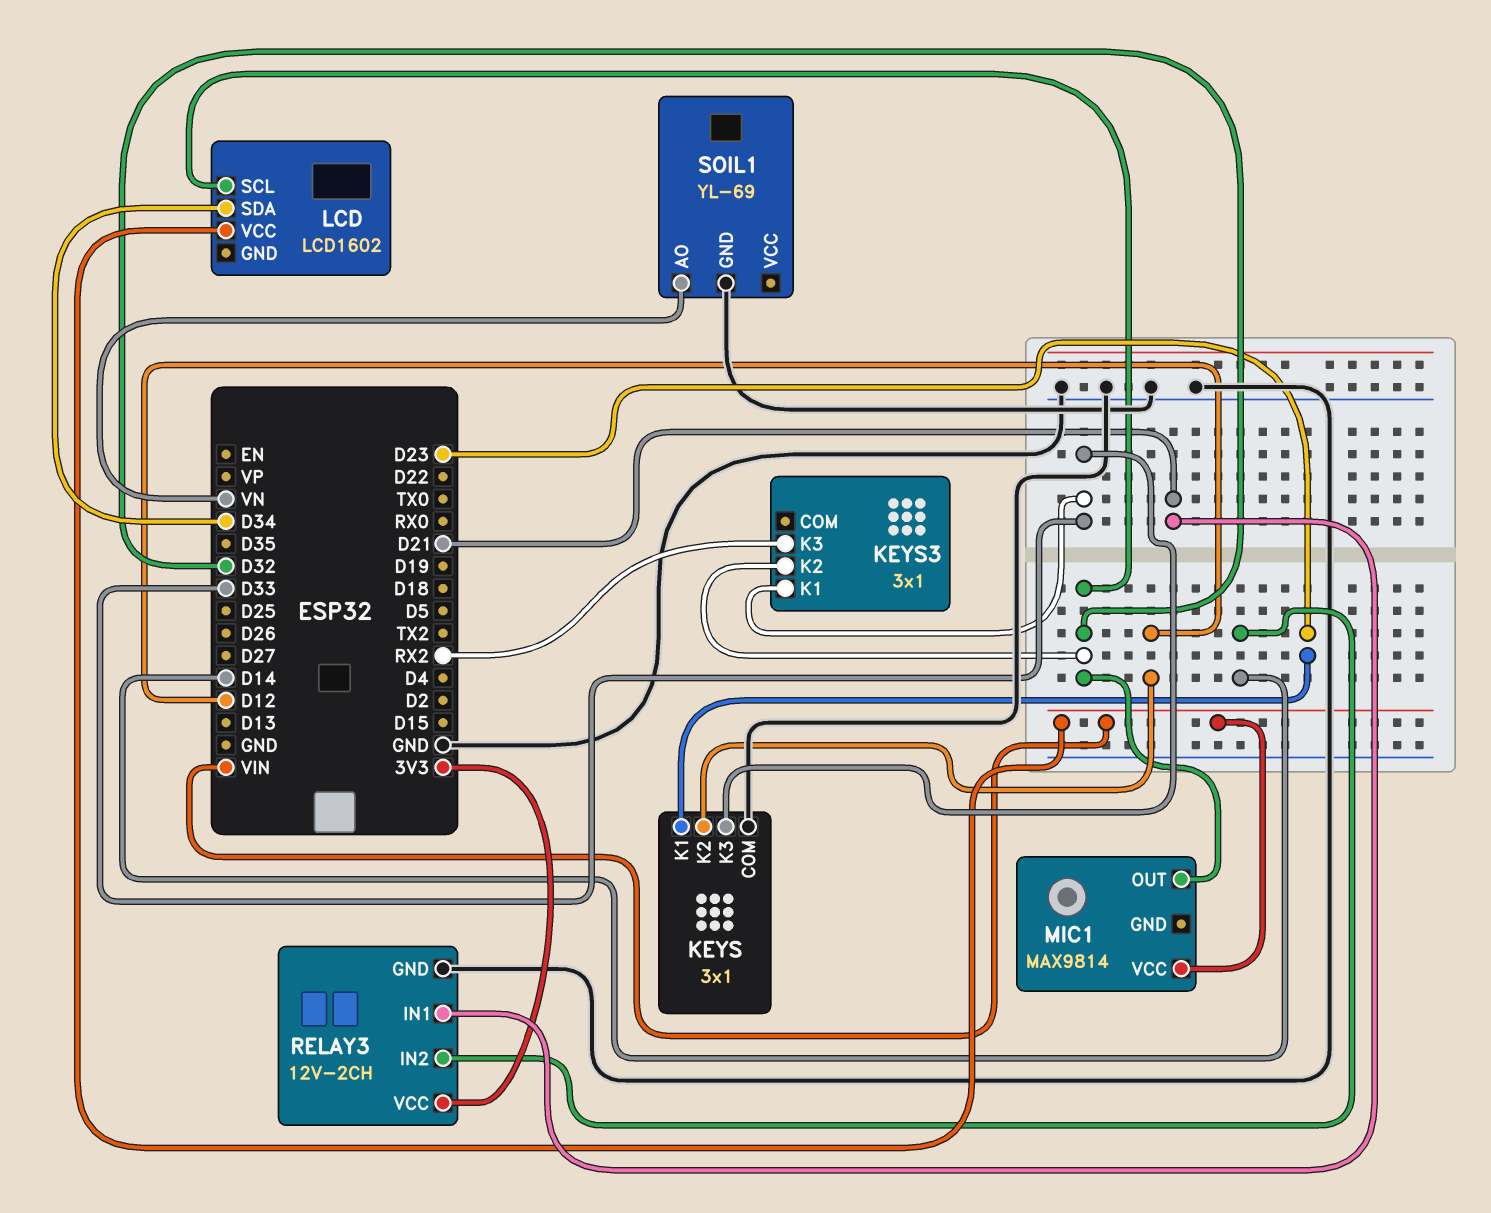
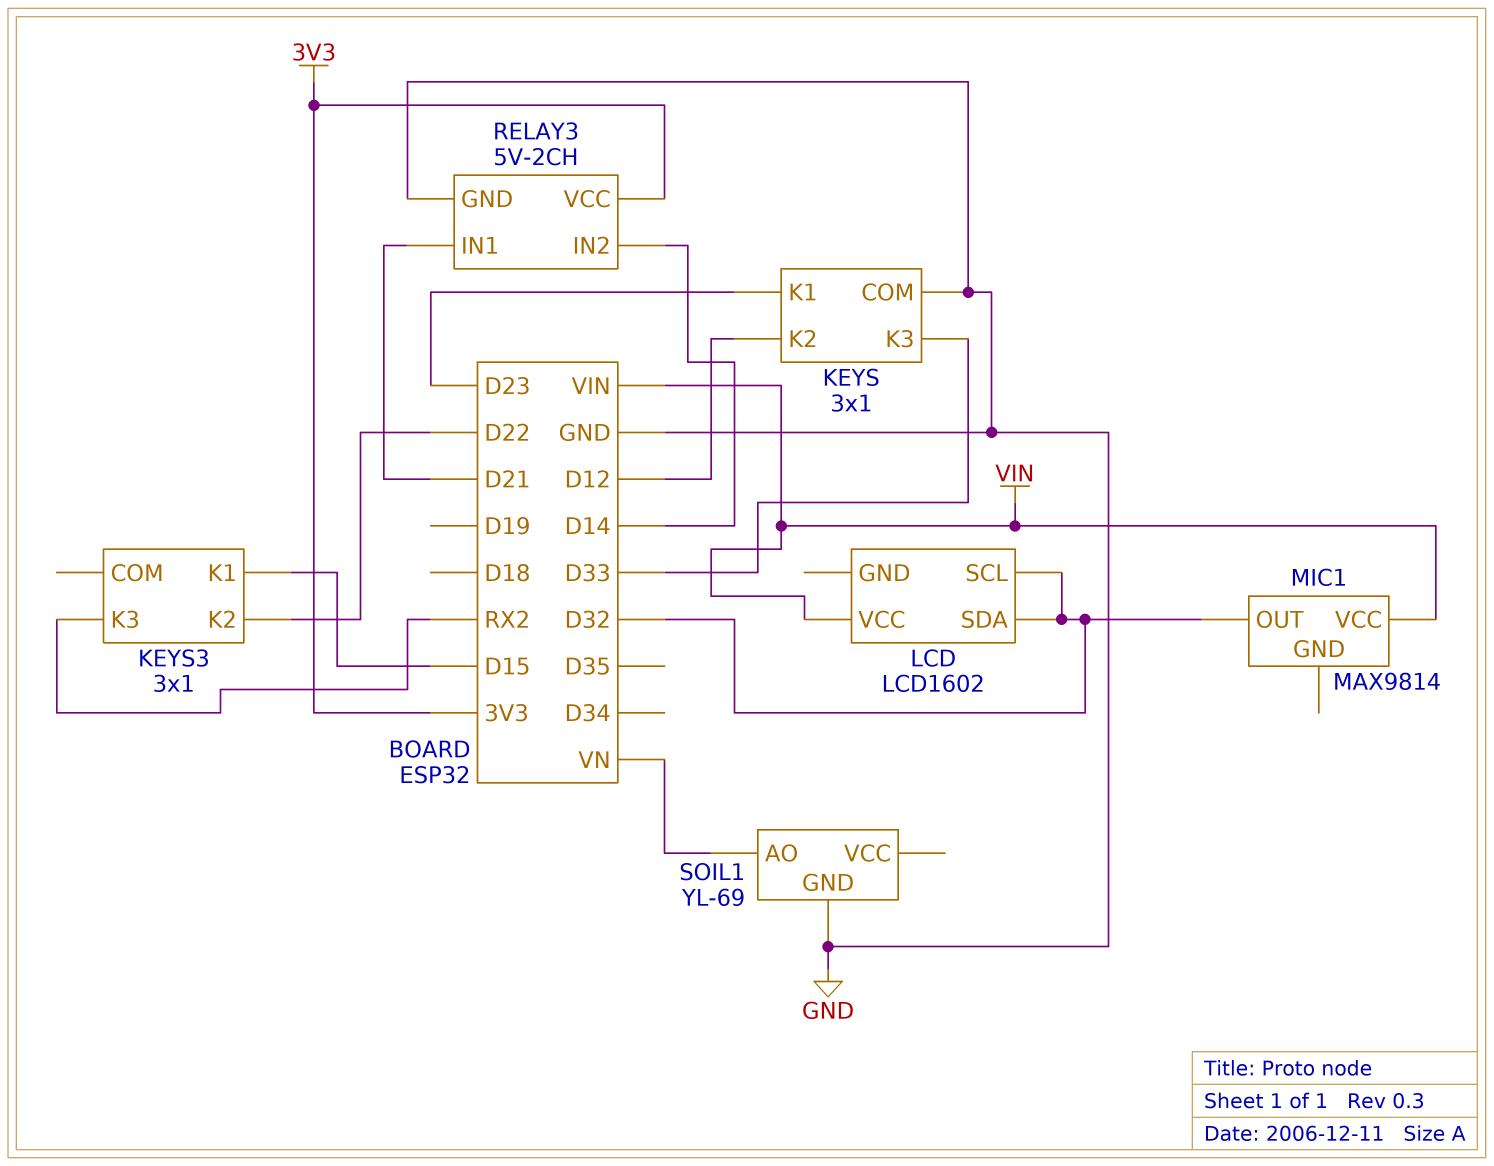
KEYS3 pin K1: D33 -> D15
KEYS3 pin K2: D32 -> D22
LCD pin SDA: D34 -> D32
RELAY3: 12V-2CH -> 5V-2CH

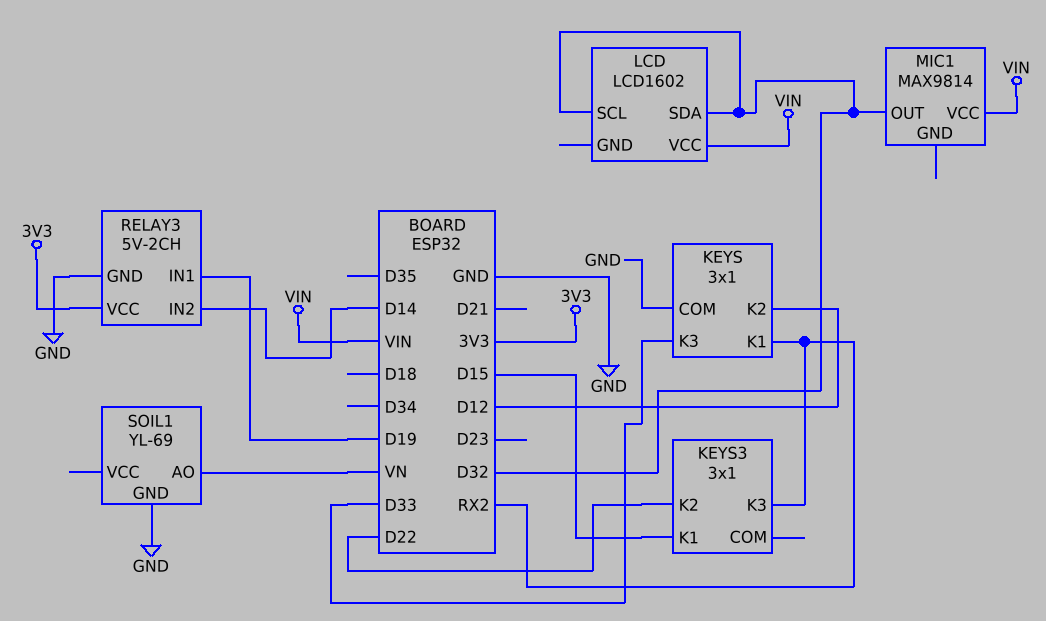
KEYS pin K1: D23 -> RX2
RELAY3 pin IN1: D21 -> D19

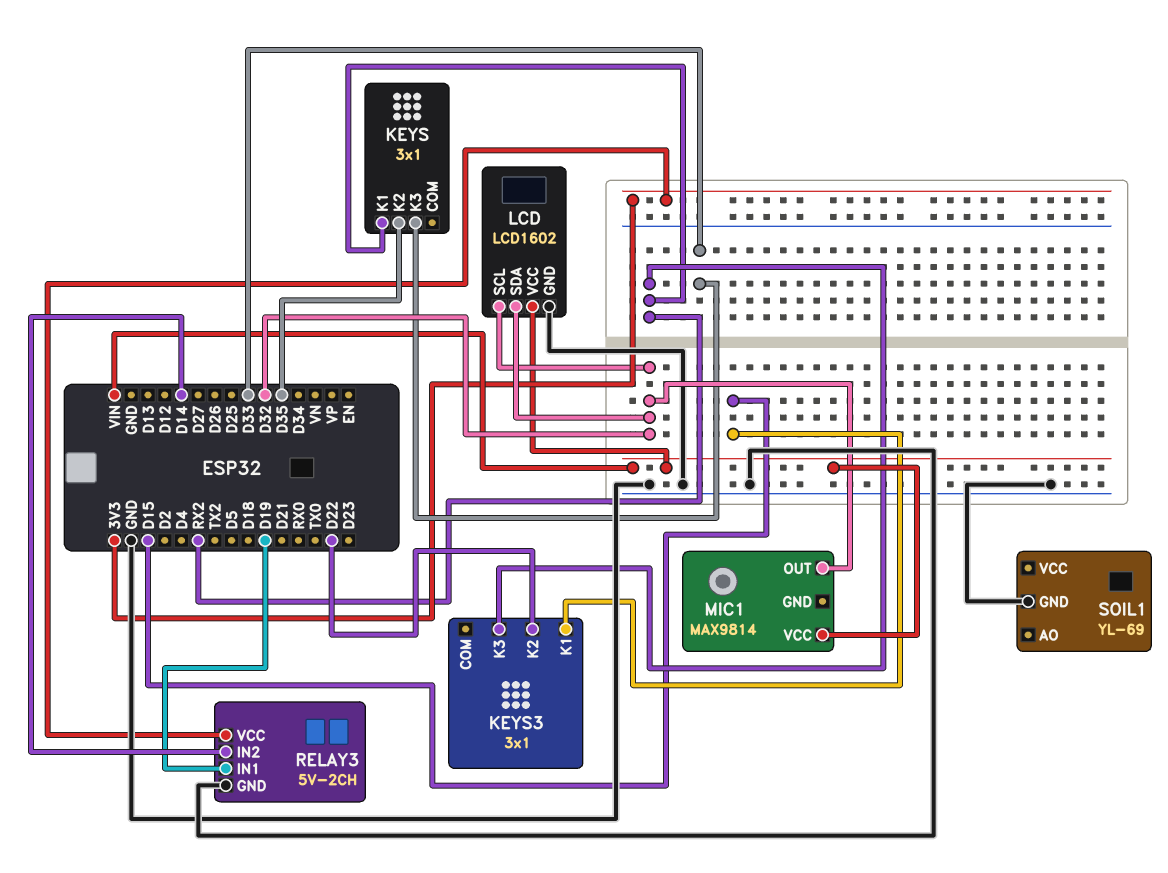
KEYS pin COM: GND -> none
KEYS pin K2: D12 -> D35
LCD pin GND: none -> GND
SOIL1 pin AO: VN -> none

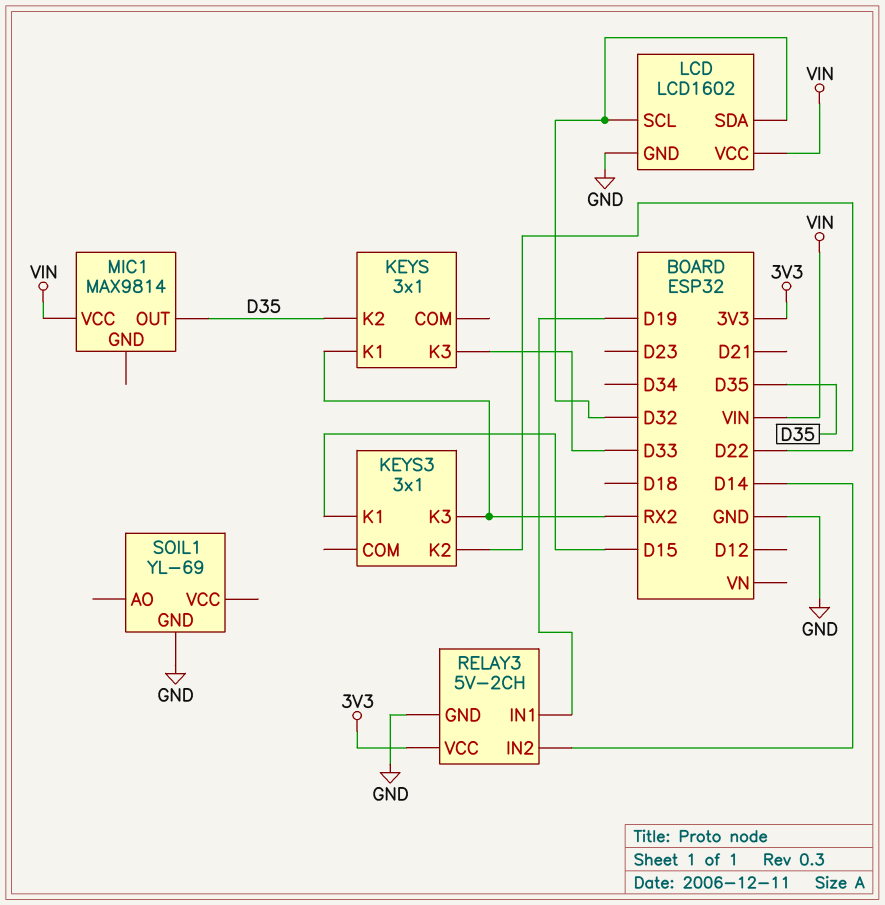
MIC1 pin OUT: D32 -> D35

